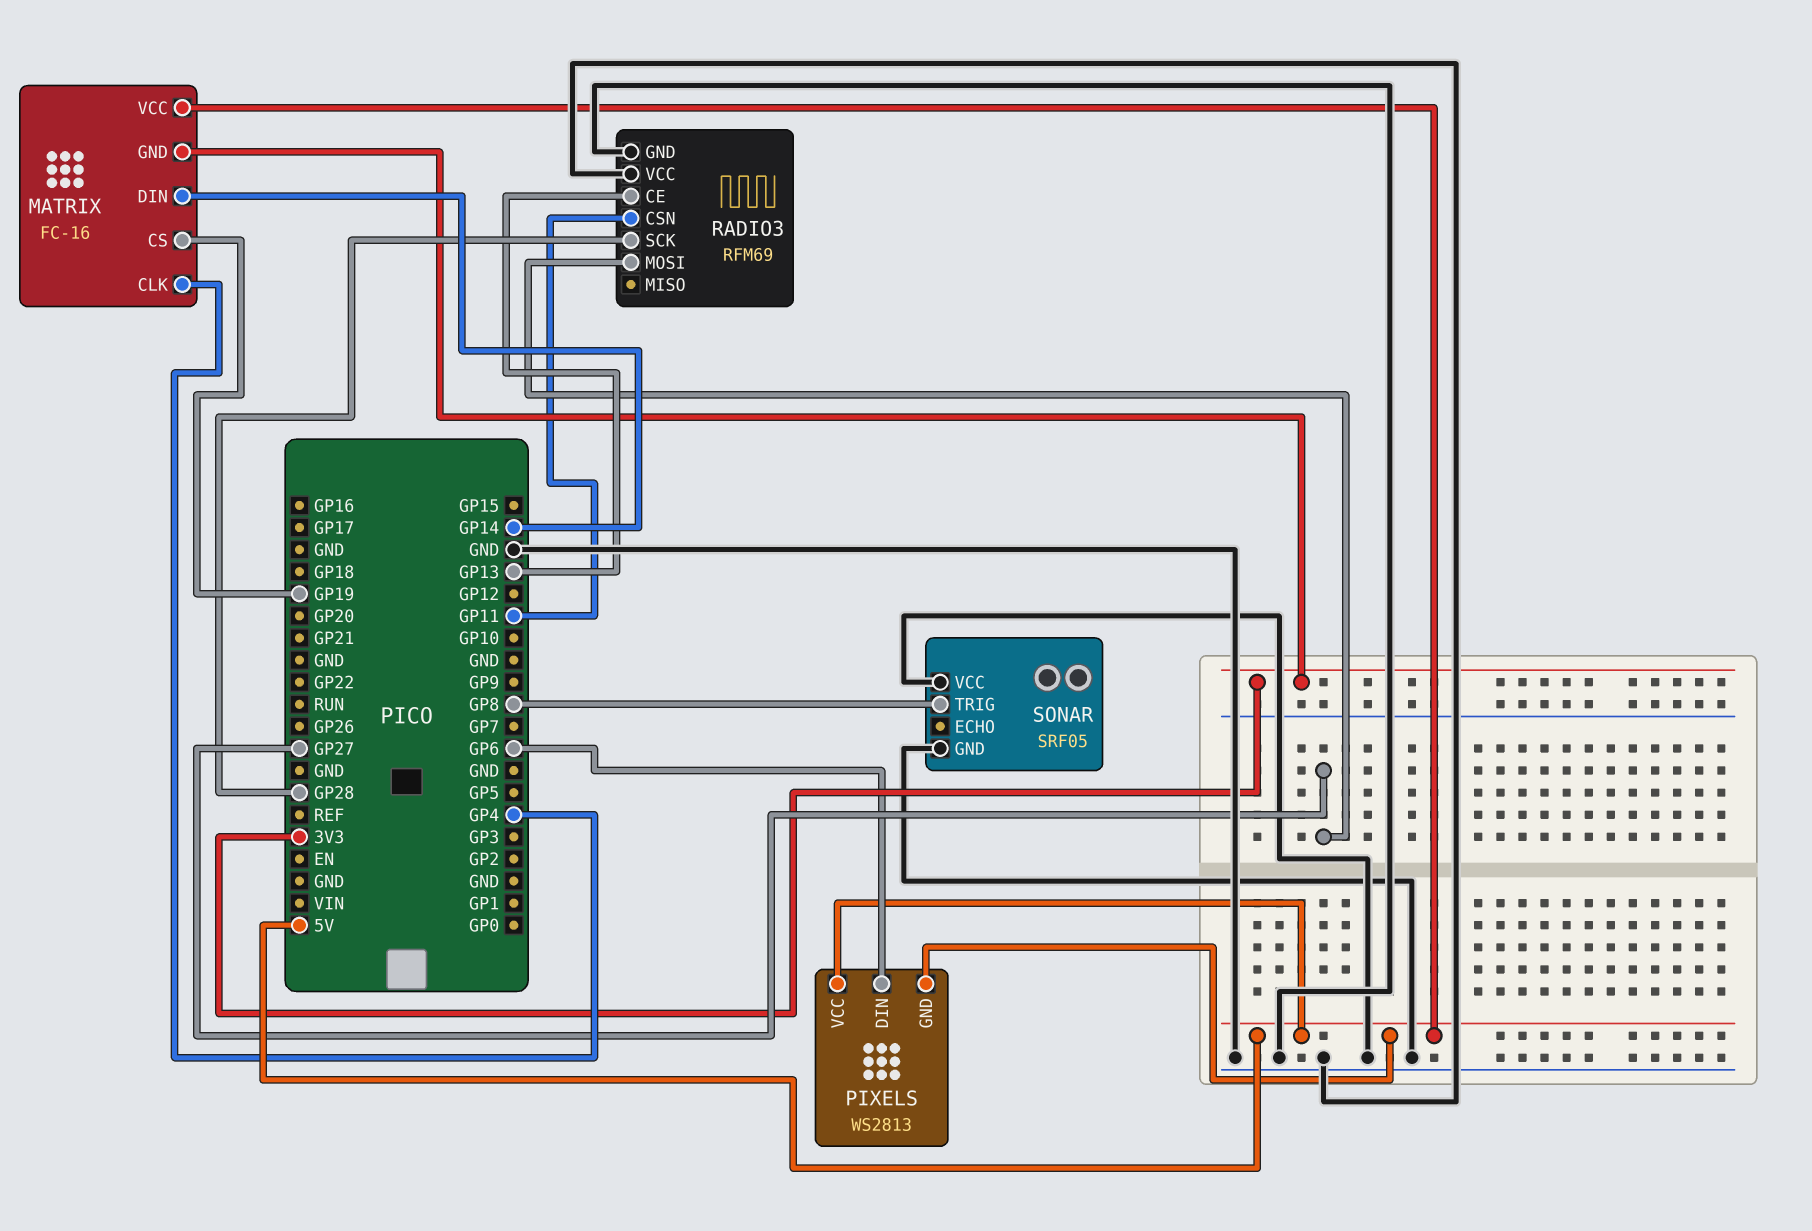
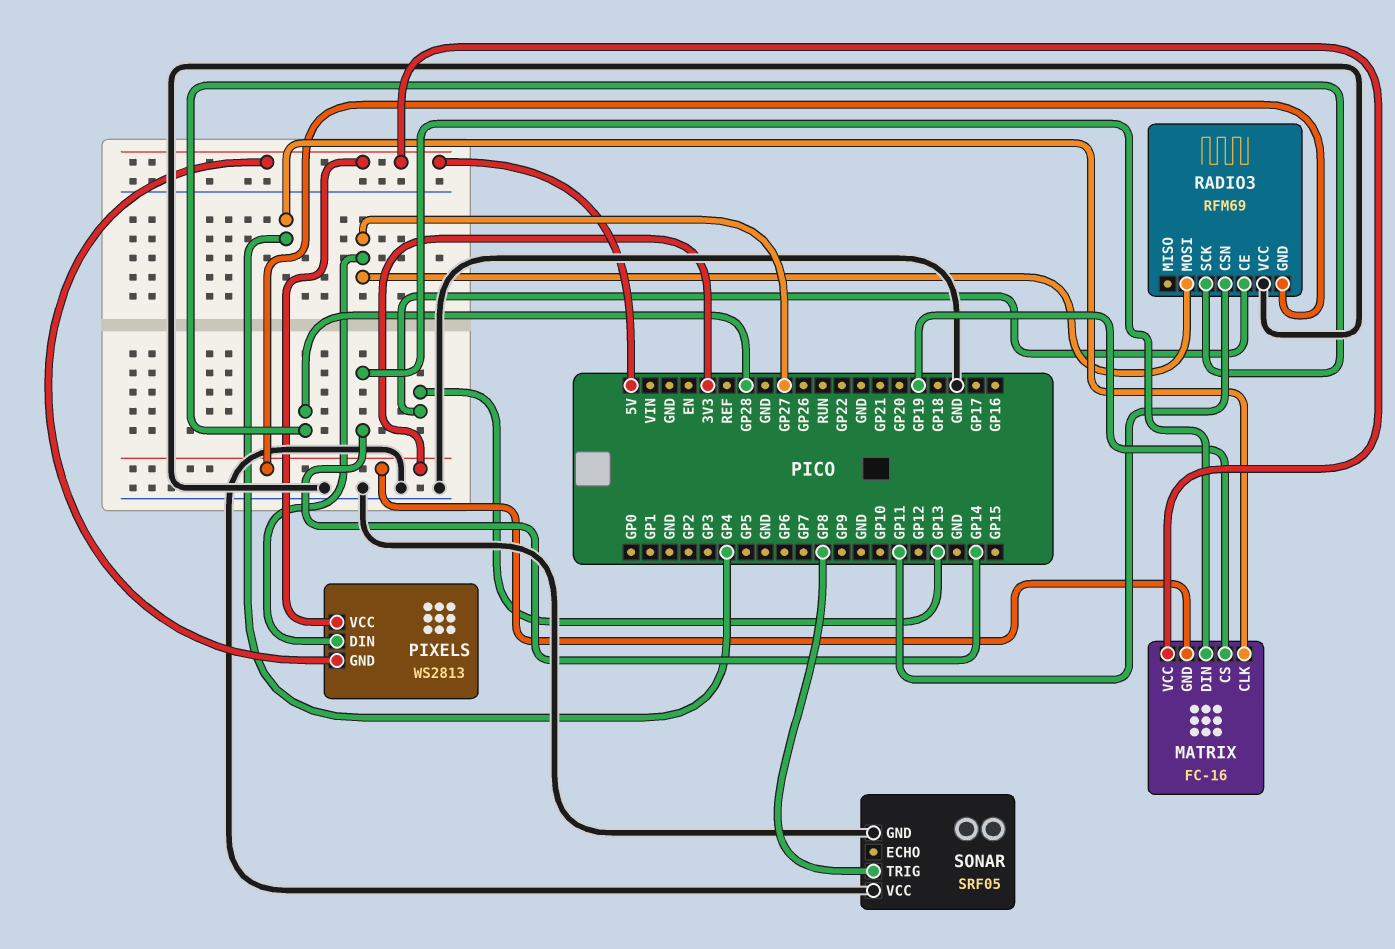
PIXELS pin DIN: GP6 -> GP27
RADIO3 pin GND: GND -> 3V3

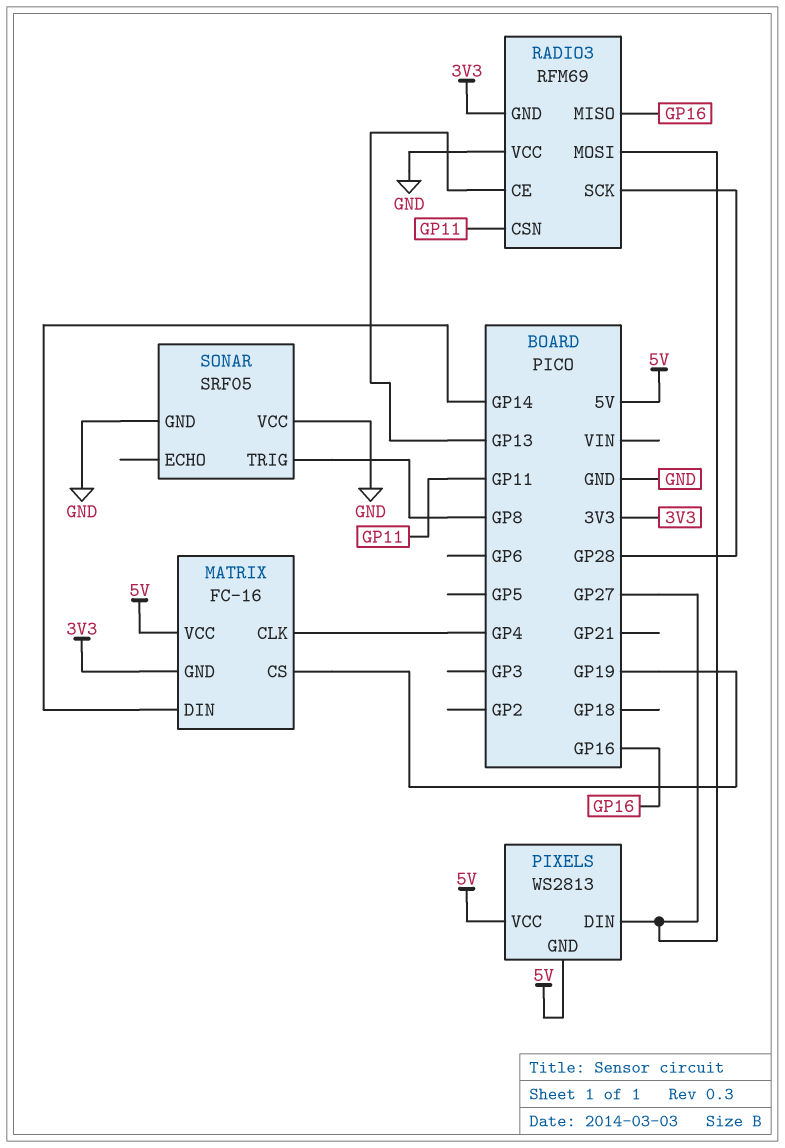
RADIO3 pin MISO: none -> GP16

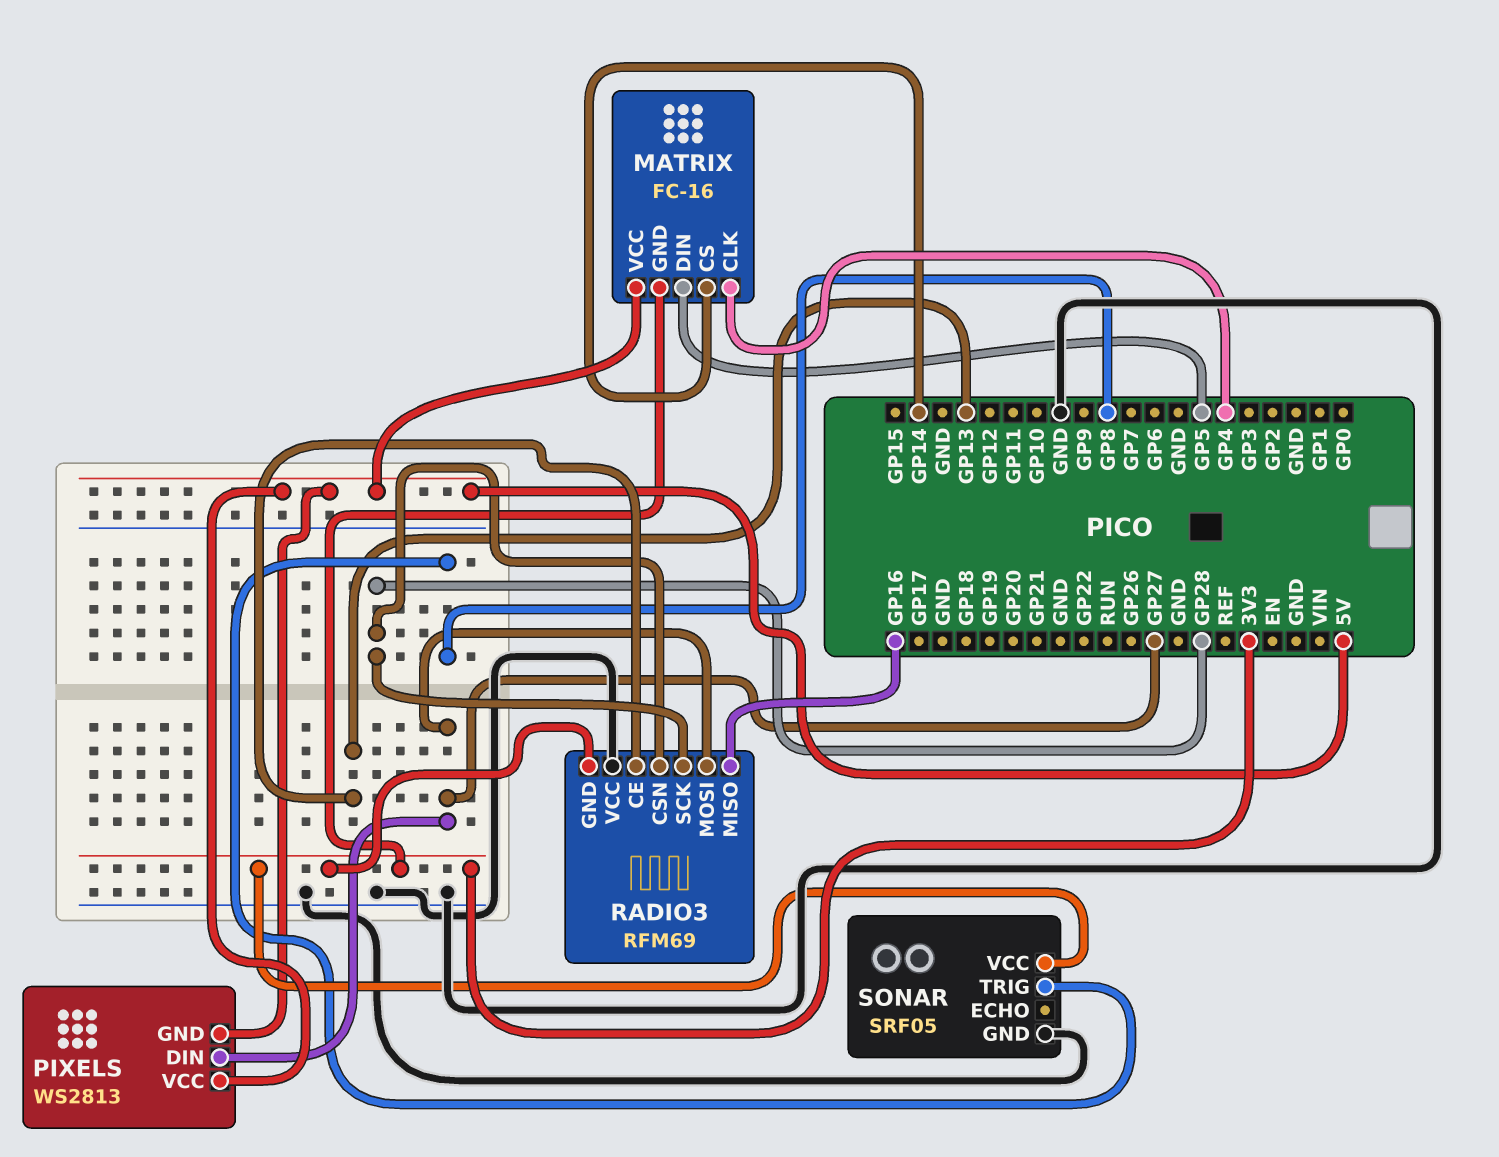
MATRIX pin CS: GP19 -> GP14
MATRIX pin DIN: GP14 -> GP5
RADIO3 pin CSN: GP11 -> GP28
SONAR pin VCC: GND -> 3V3

